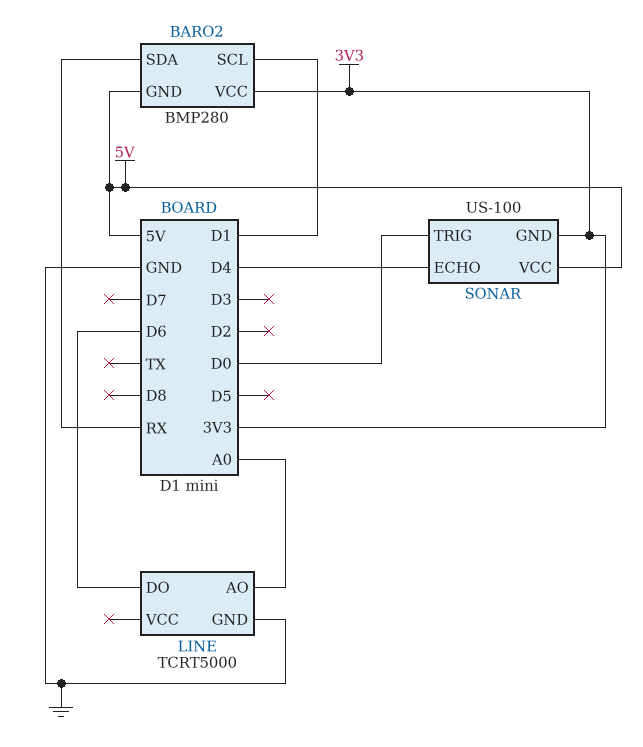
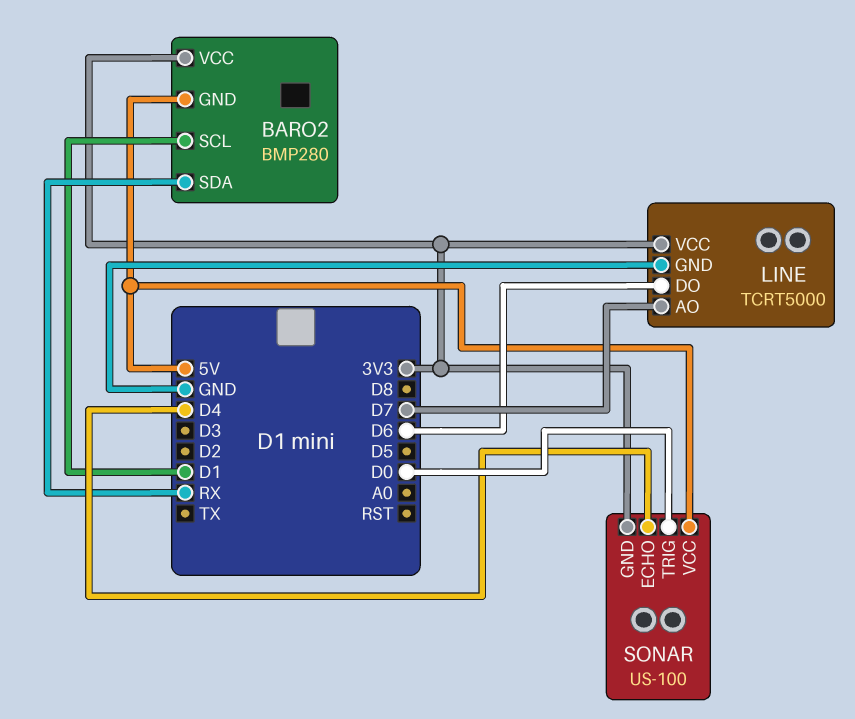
LINE pin AO: A0 -> D7
LINE pin VCC: none -> 3V3

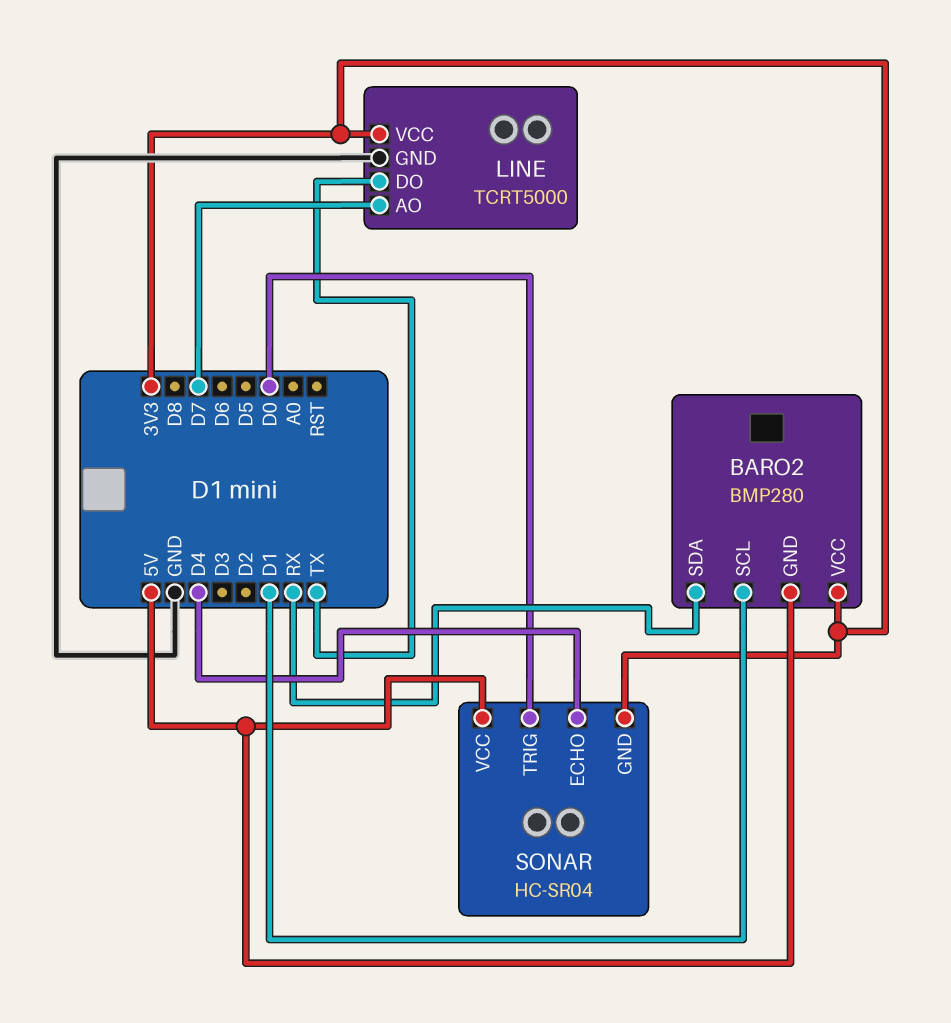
LINE pin DO: D6 -> TX
SONAR: US-100 -> HC-SR04

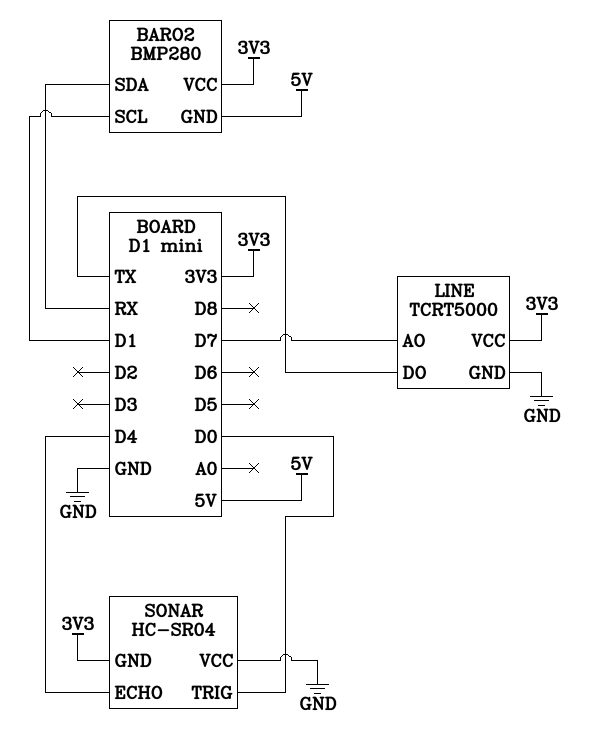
SONAR pin VCC: 5V -> GND

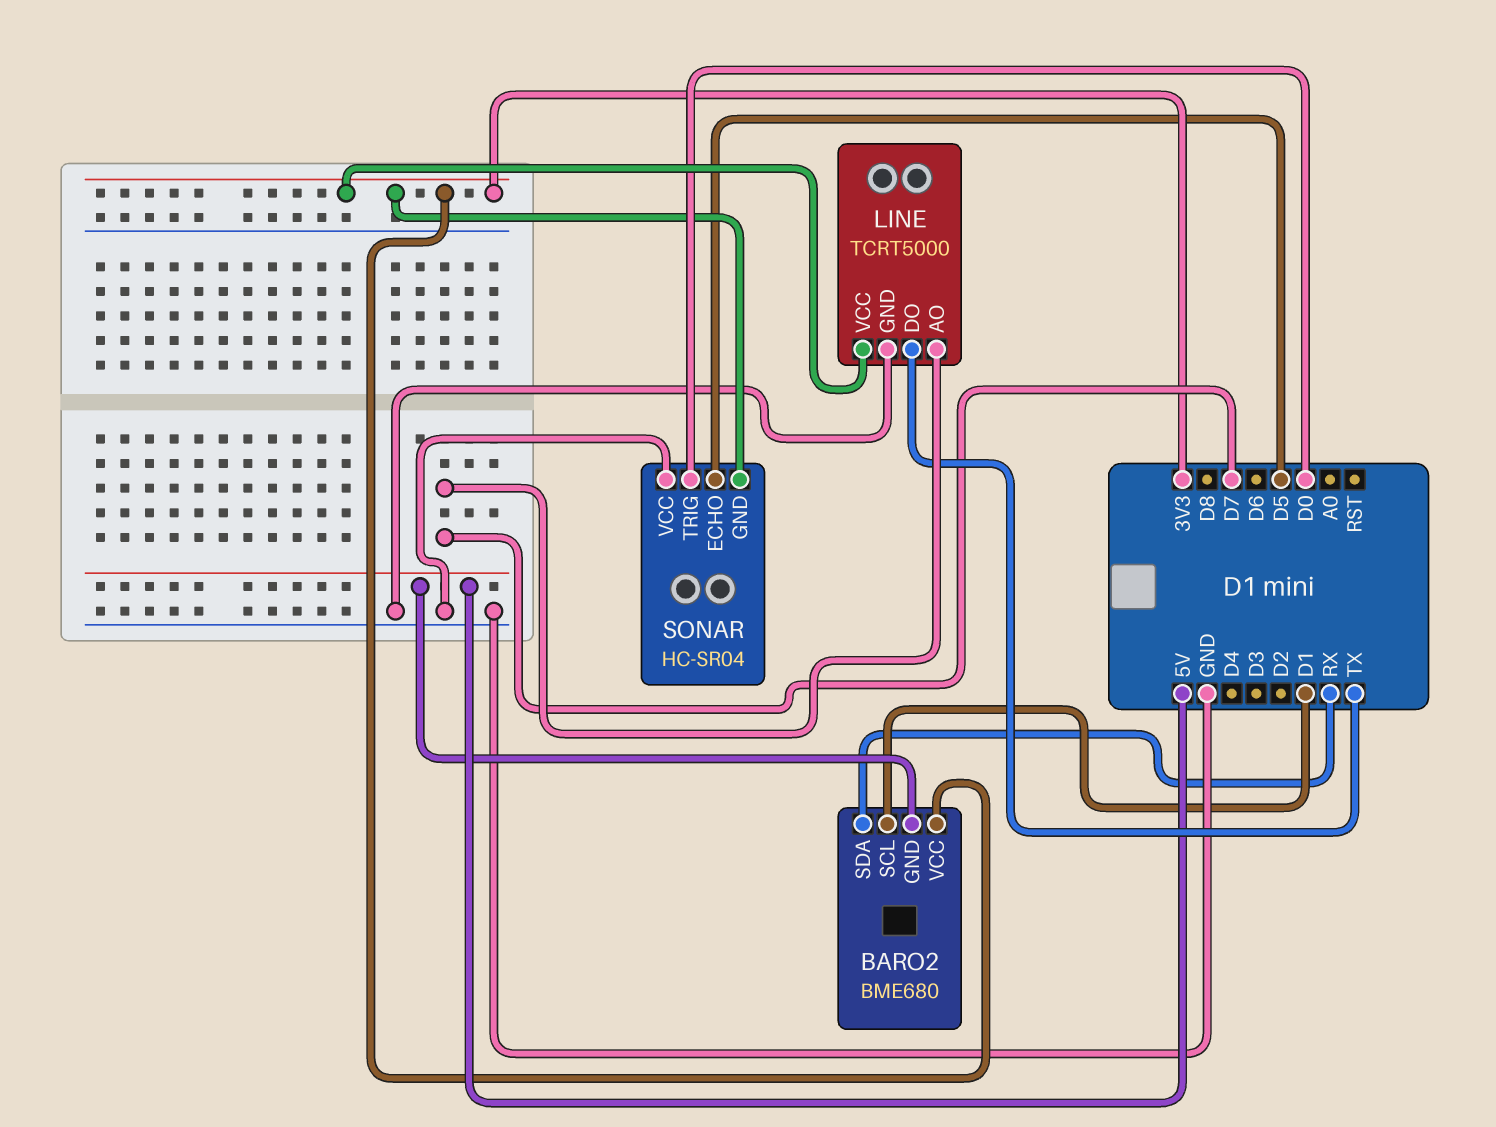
BARO2: BMP280 -> BME680
SONAR pin ECHO: D4 -> D5

